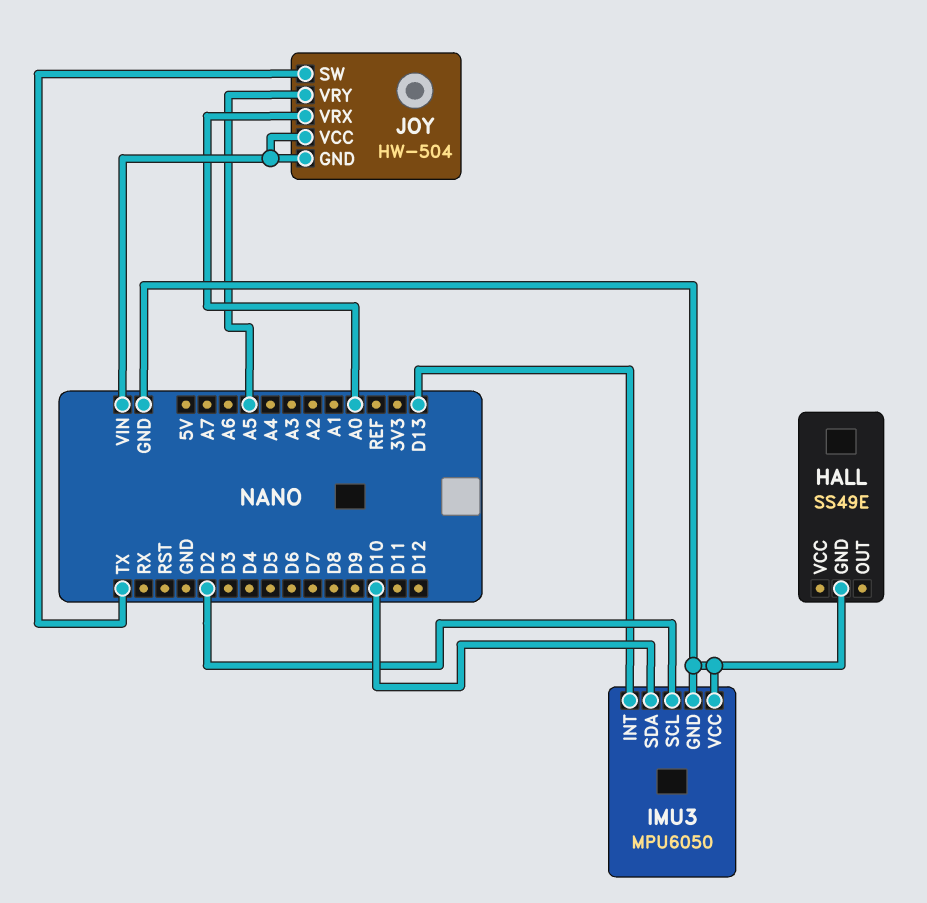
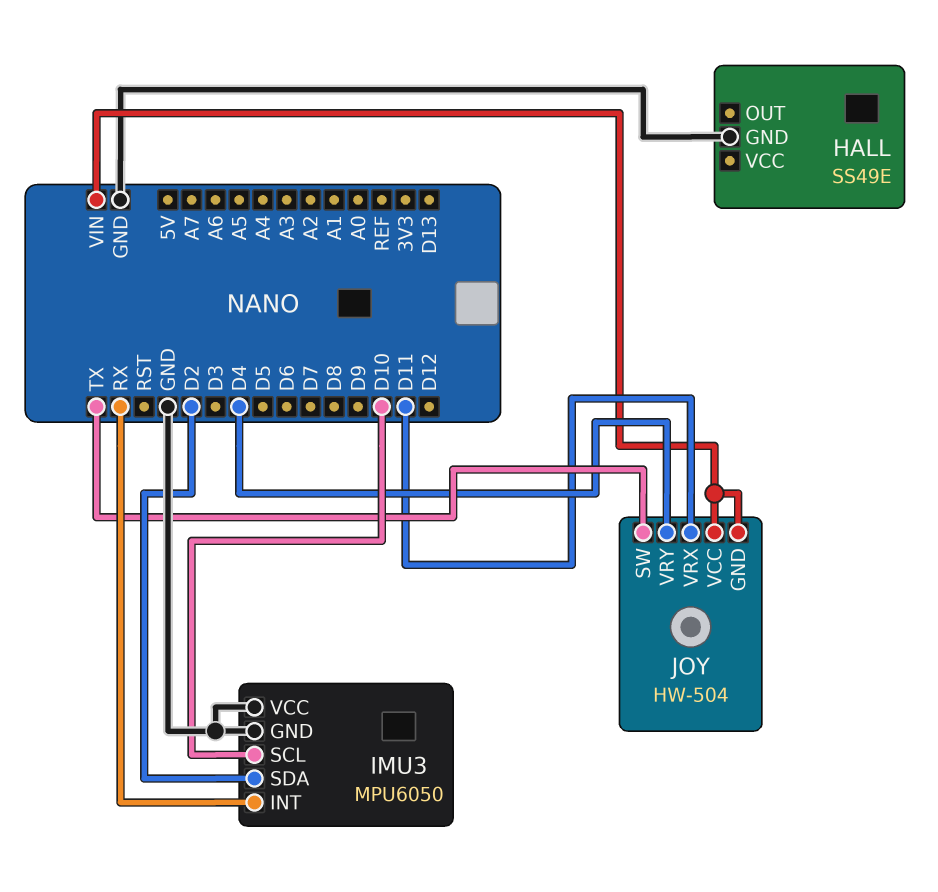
IMU3 pin INT: D13 -> RX
IMU3 pin SCL: D2 -> D10
IMU3 pin SDA: D10 -> D2
JOY pin VRX: A0 -> D11
JOY pin VRY: A5 -> D4

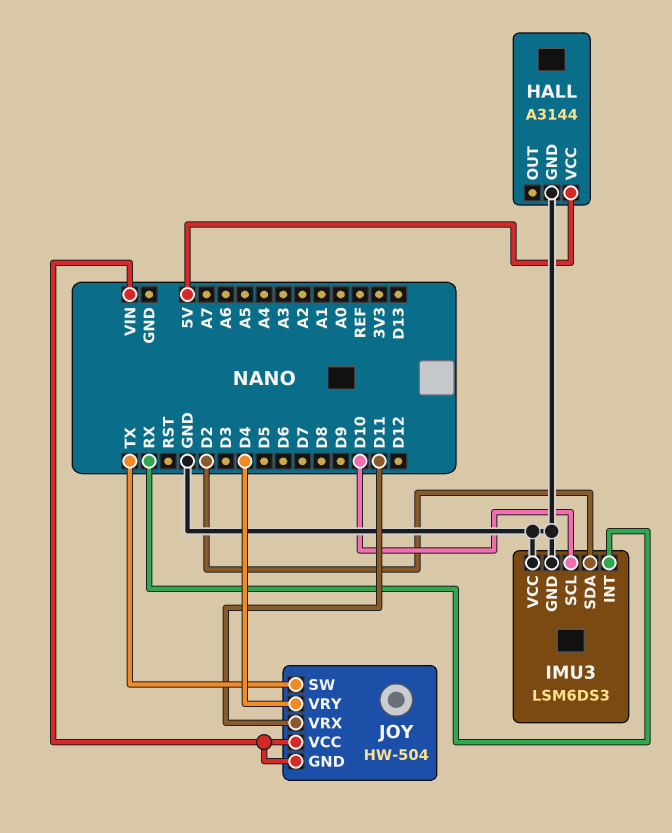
HALL: SS49E -> A3144
HALL pin VCC: none -> 5V
IMU3: MPU6050 -> LSM6DS3

